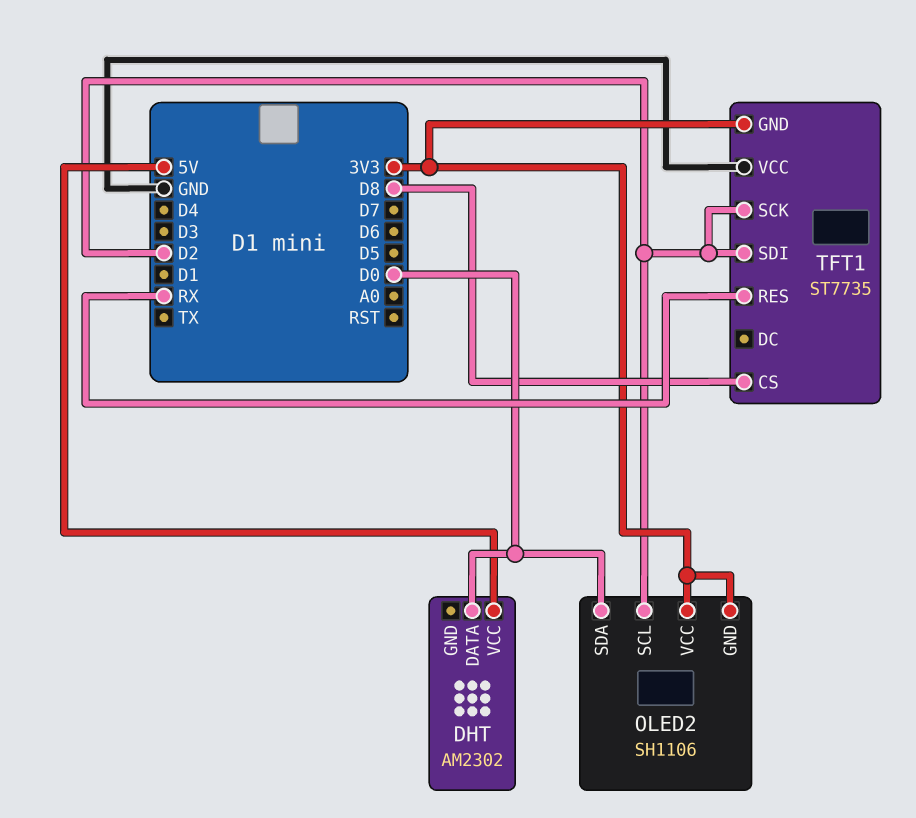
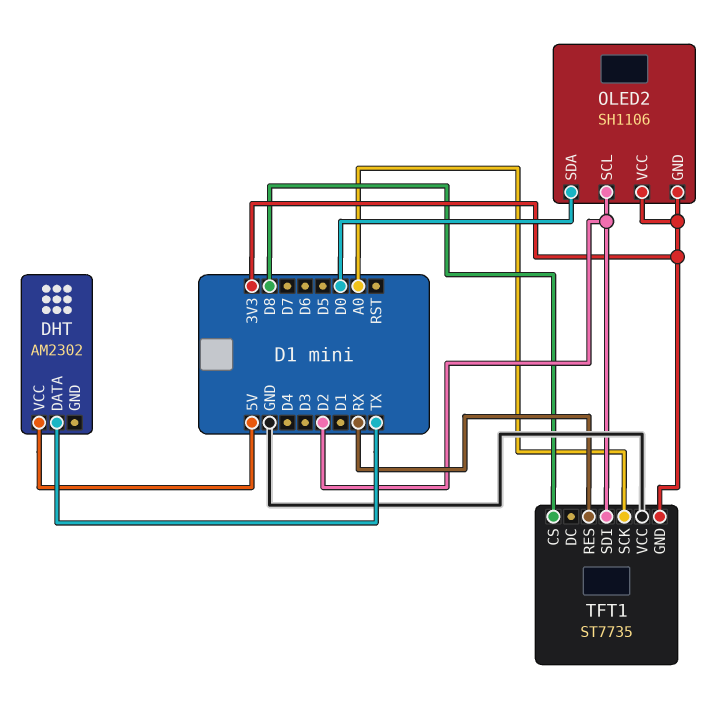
DHT pin DATA: D0 -> TX
TFT1 pin SCK: D2 -> A0

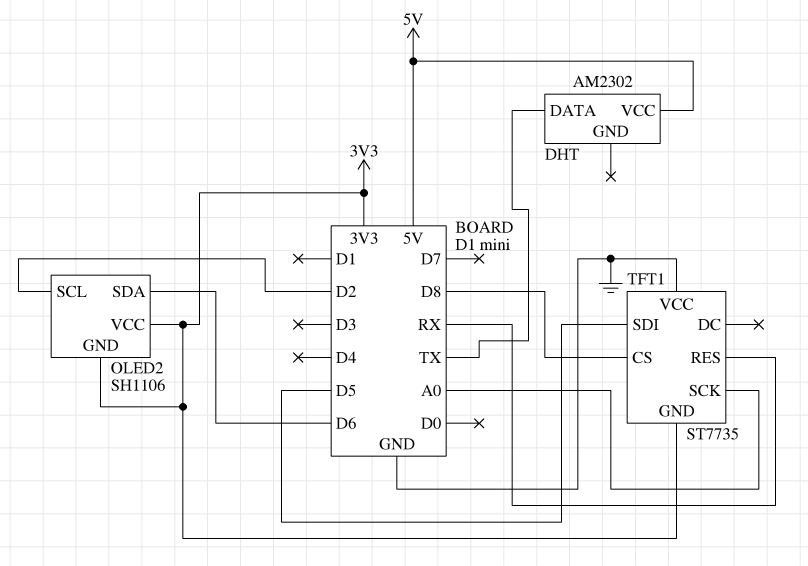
OLED2 pin SDA: D0 -> D6
TFT1 pin SDI: D2 -> D5

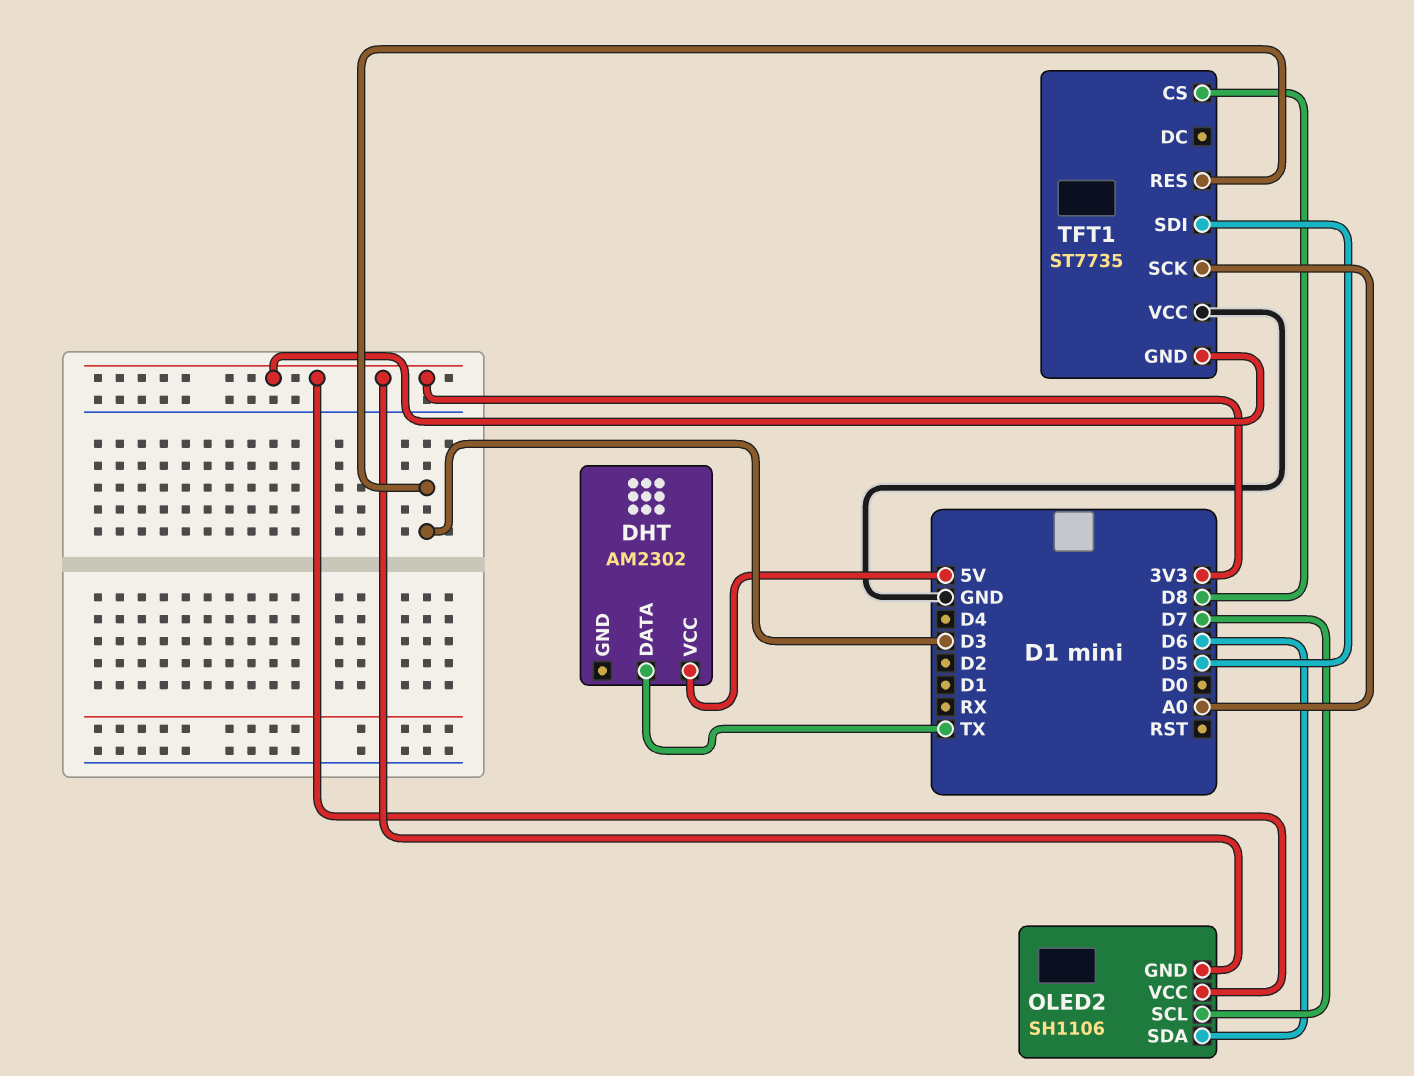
OLED2 pin SCL: D2 -> D7
TFT1 pin RES: RX -> D3

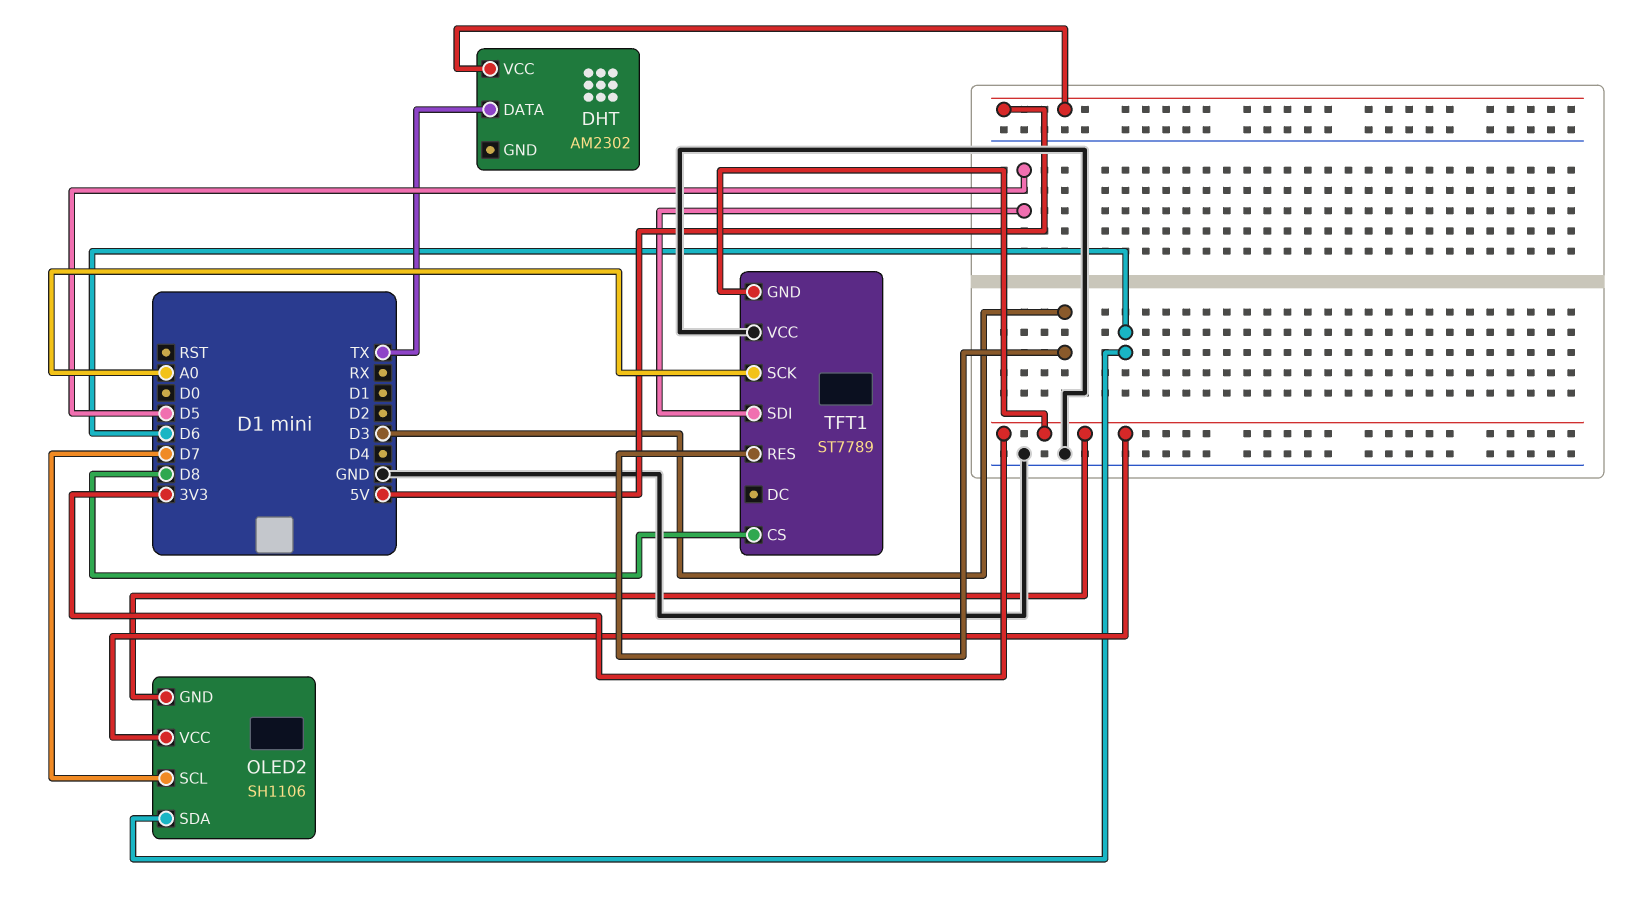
TFT1: ST7735 -> ST7789

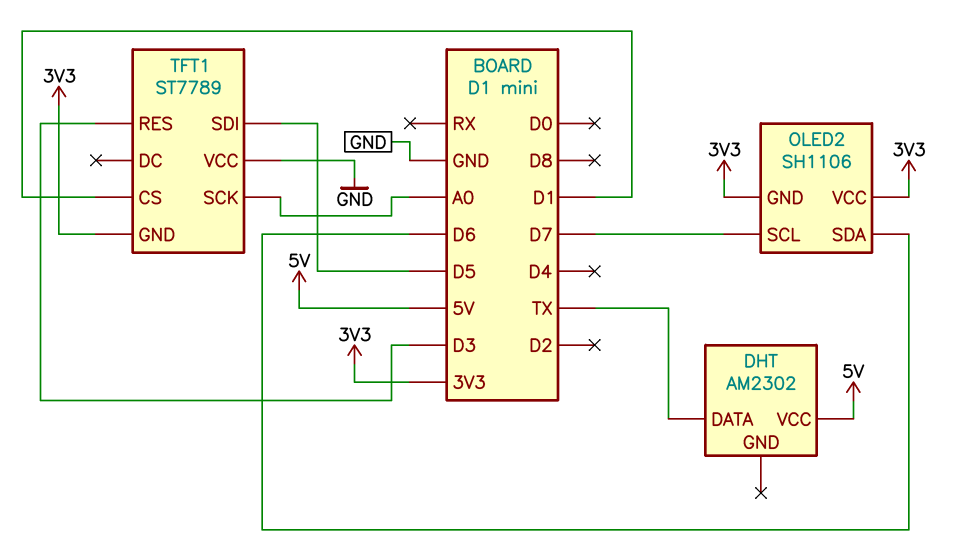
TFT1 pin CS: D8 -> D1

